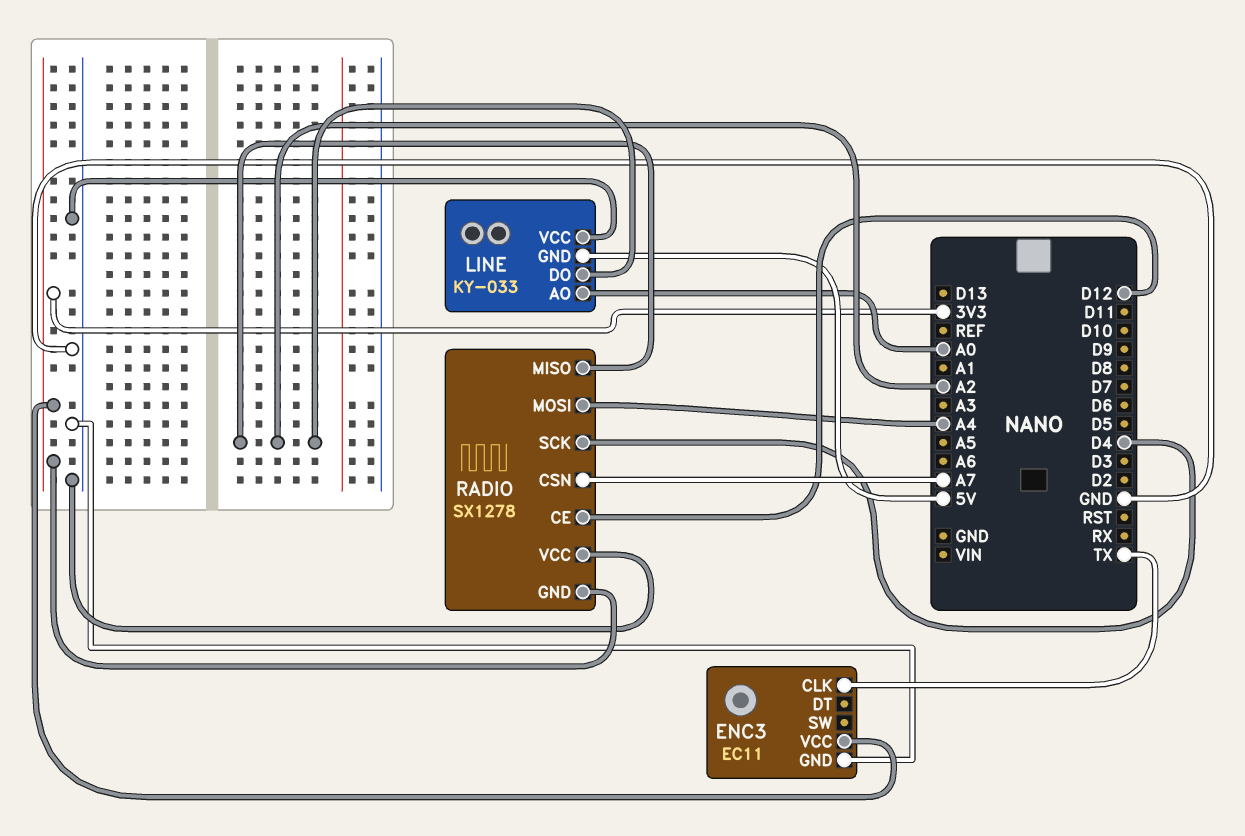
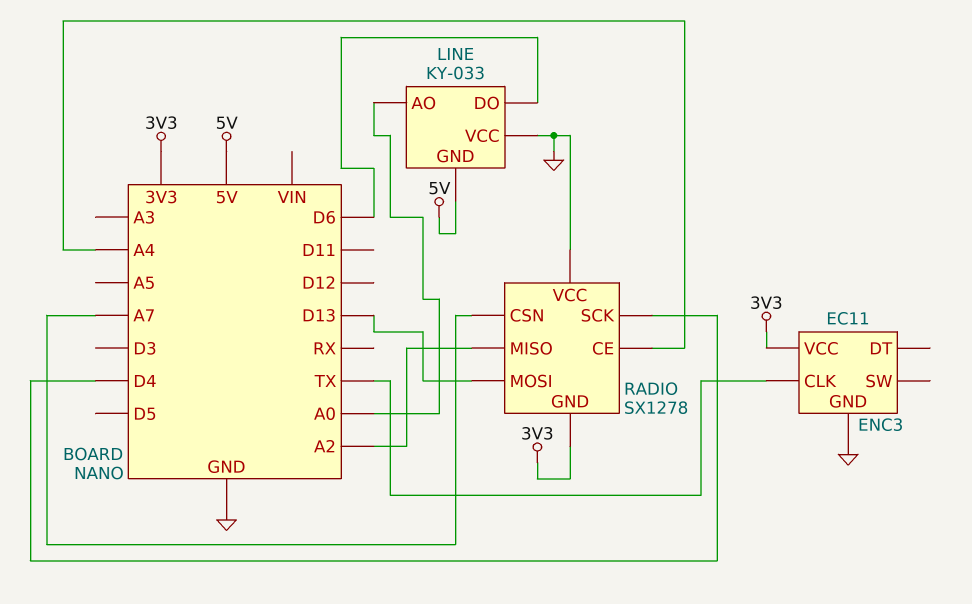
LINE pin DO: A2 -> D6
RADIO pin CE: D12 -> A4
RADIO pin MOSI: A4 -> D13

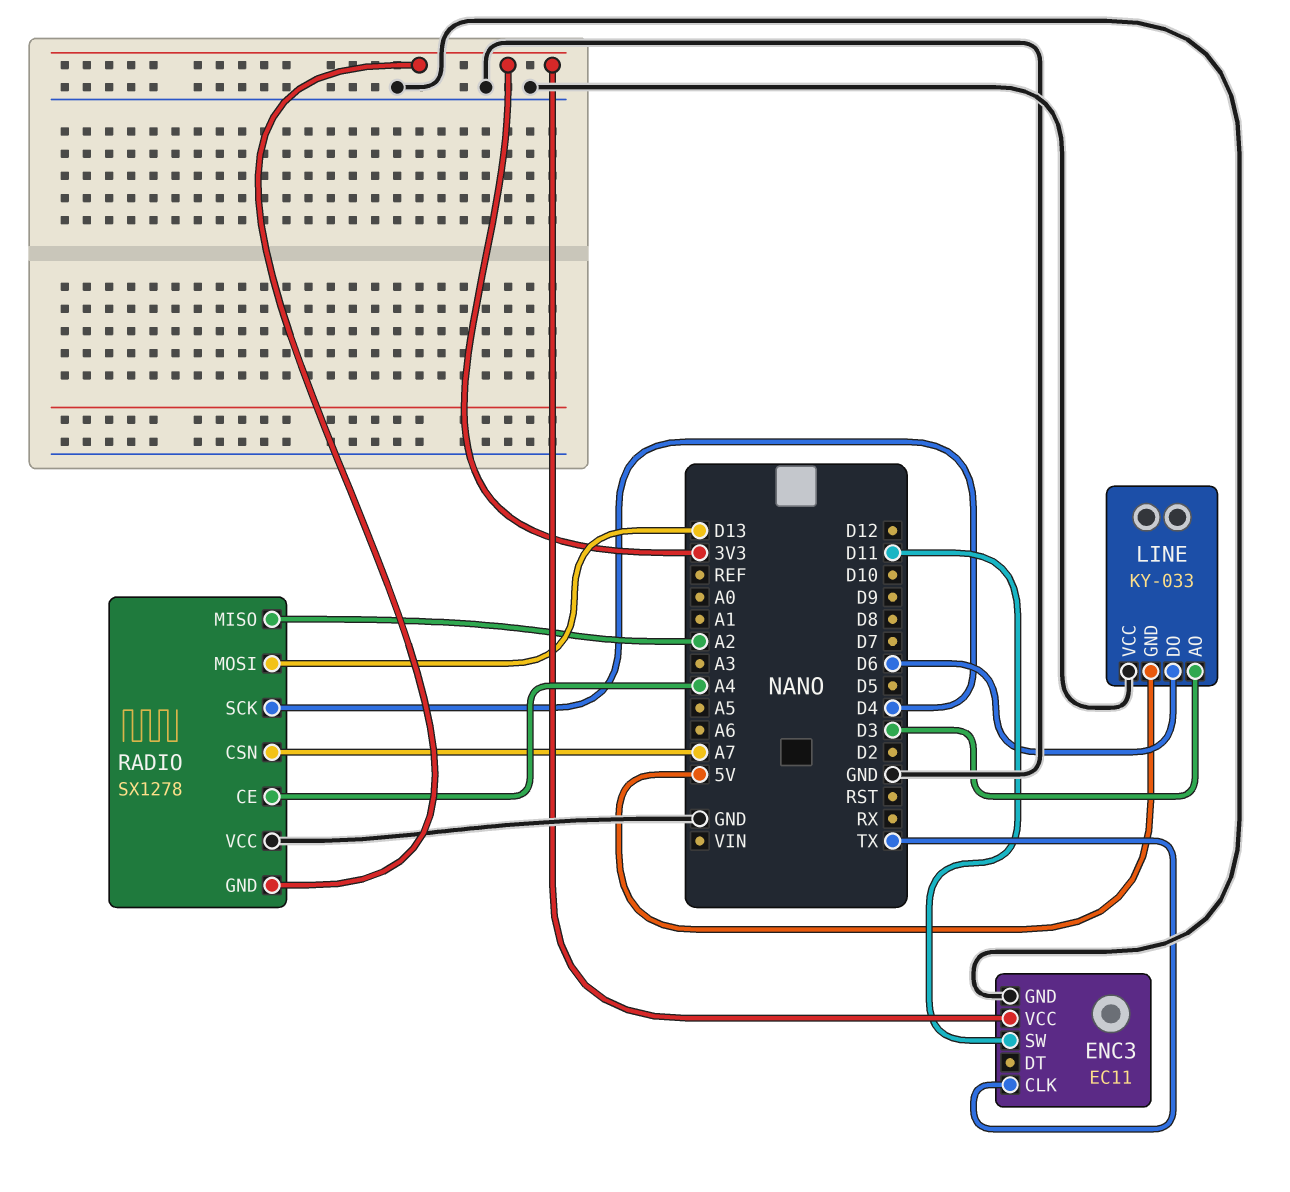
ENC3 pin SW: none -> D11
LINE pin AO: A0 -> D3

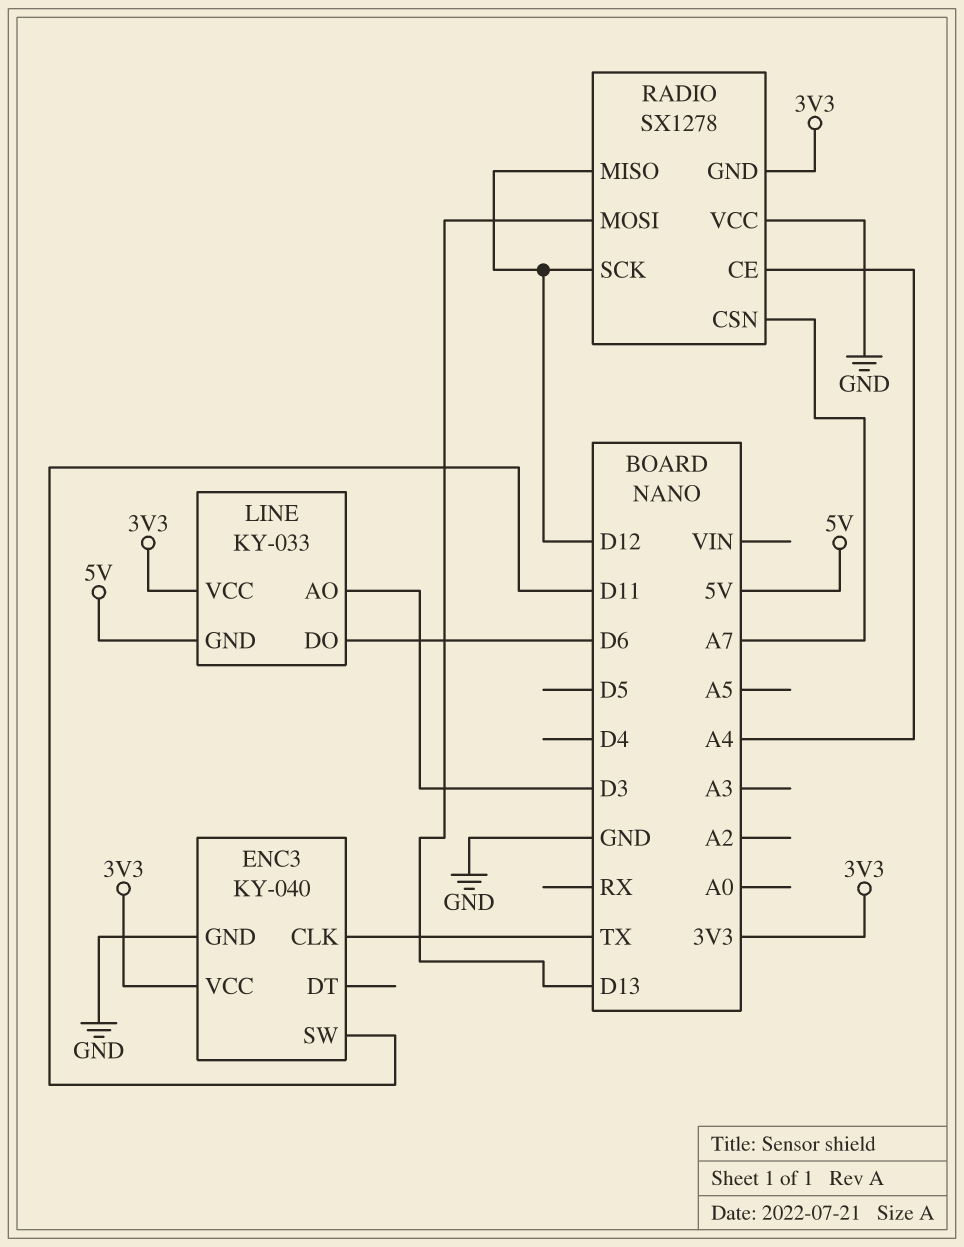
ENC3: EC11 -> KY-040
LINE pin VCC: GND -> 3V3
RADIO pin MISO: A2 -> D12
RADIO pin SCK: D4 -> D12

